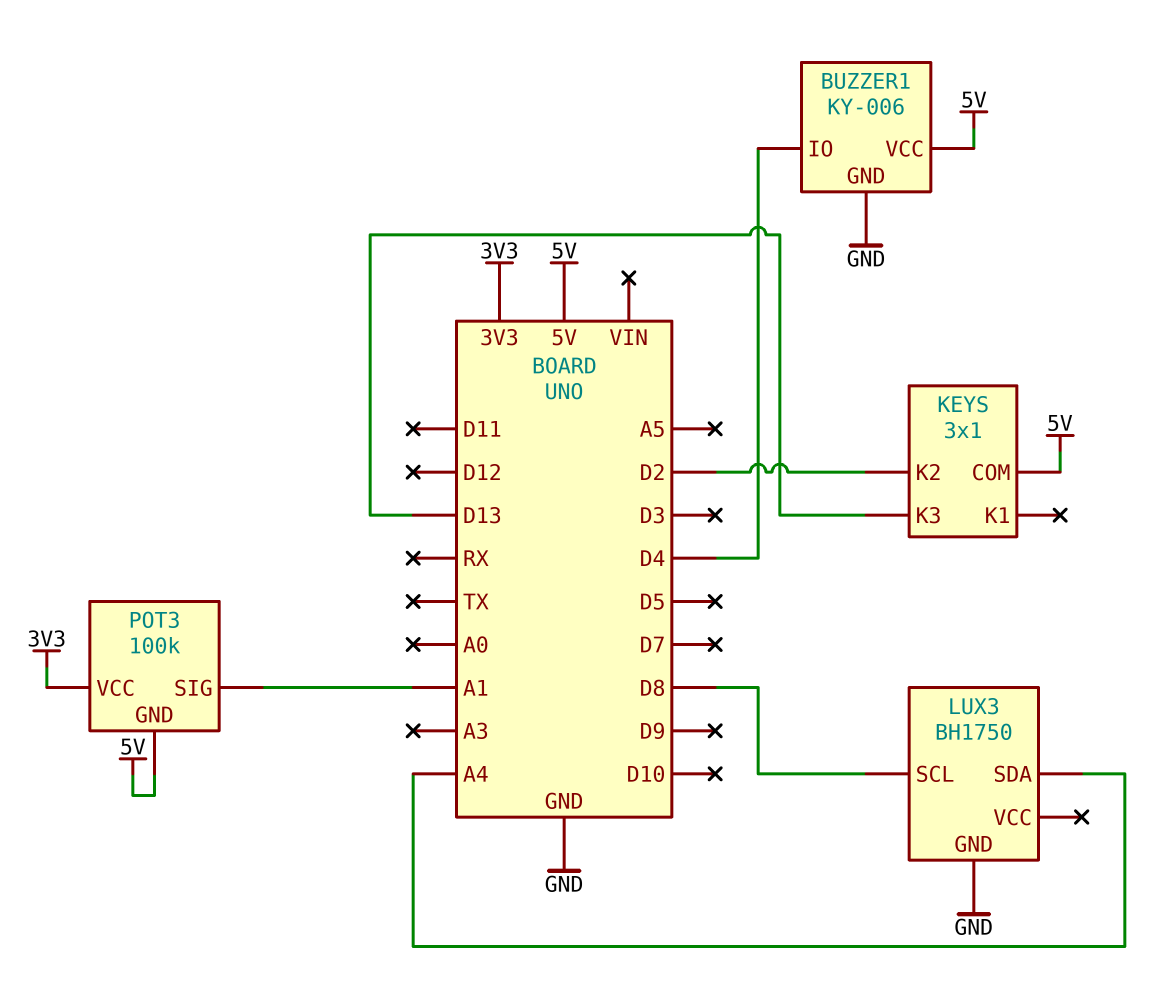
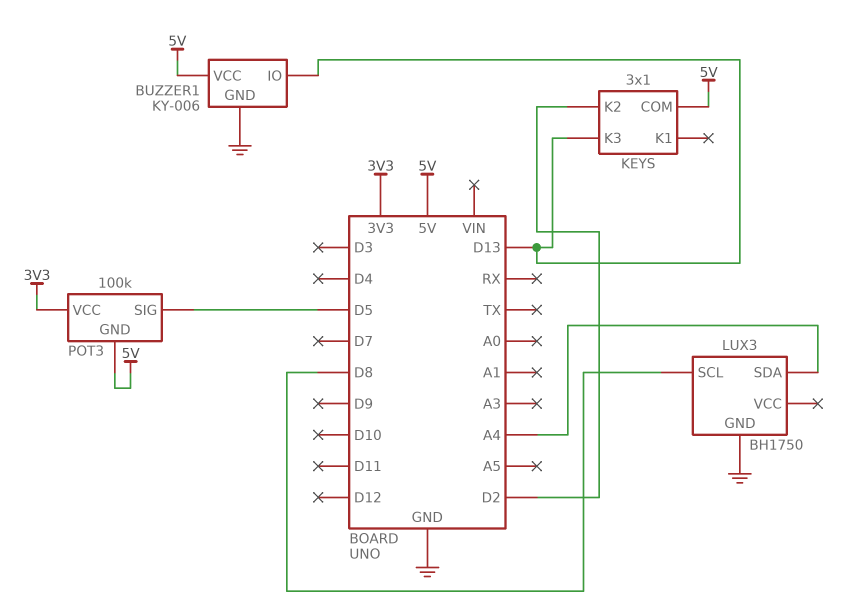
BUZZER1 pin IO: D4 -> D13
POT3 pin SIG: A1 -> D5

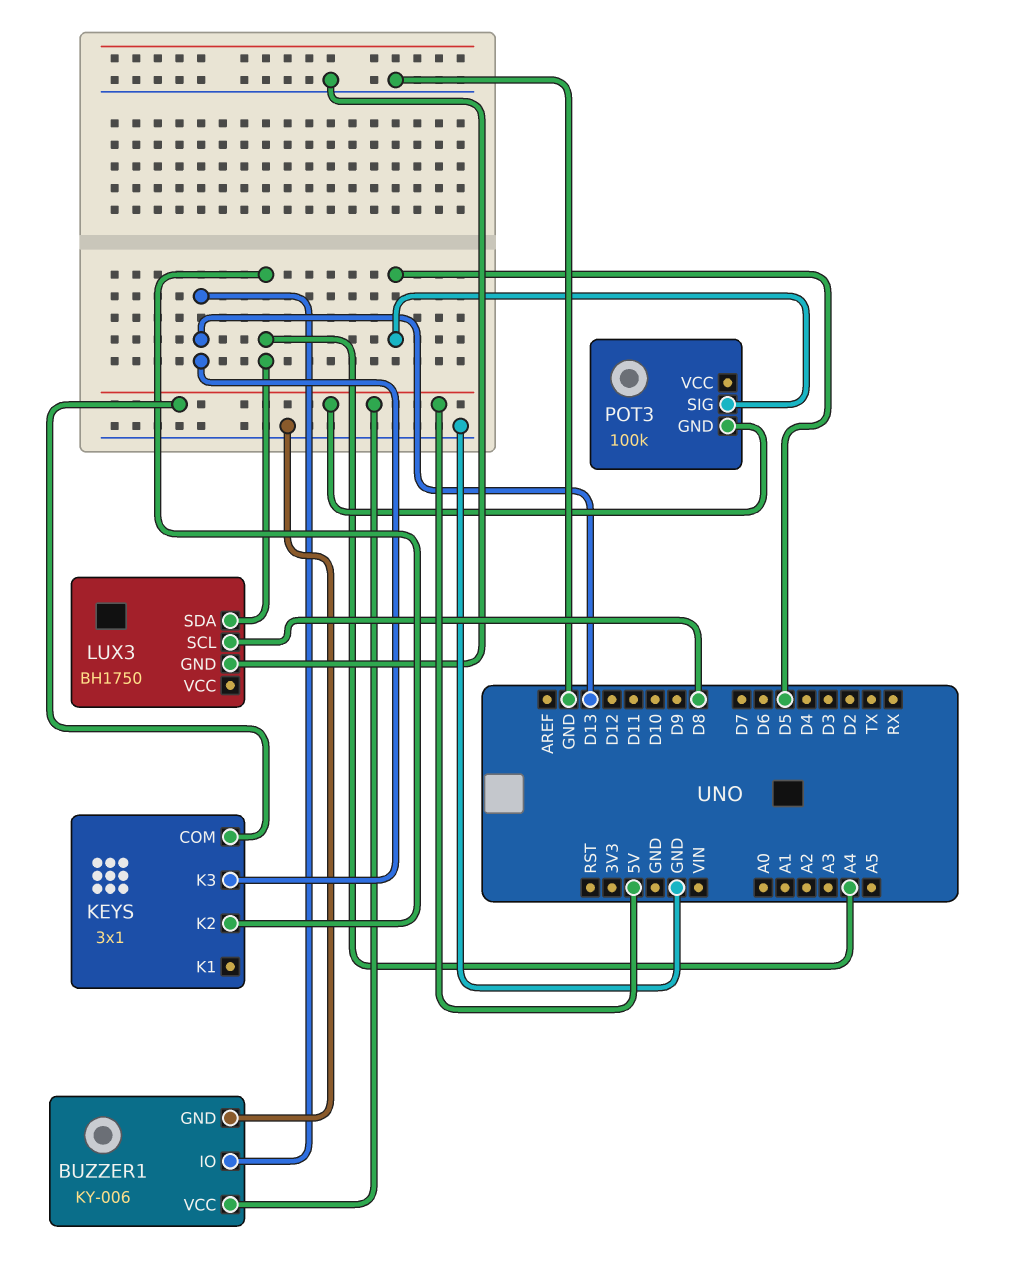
KEYS pin K2: D2 -> A4
POT3 pin VCC: 3V3 -> none

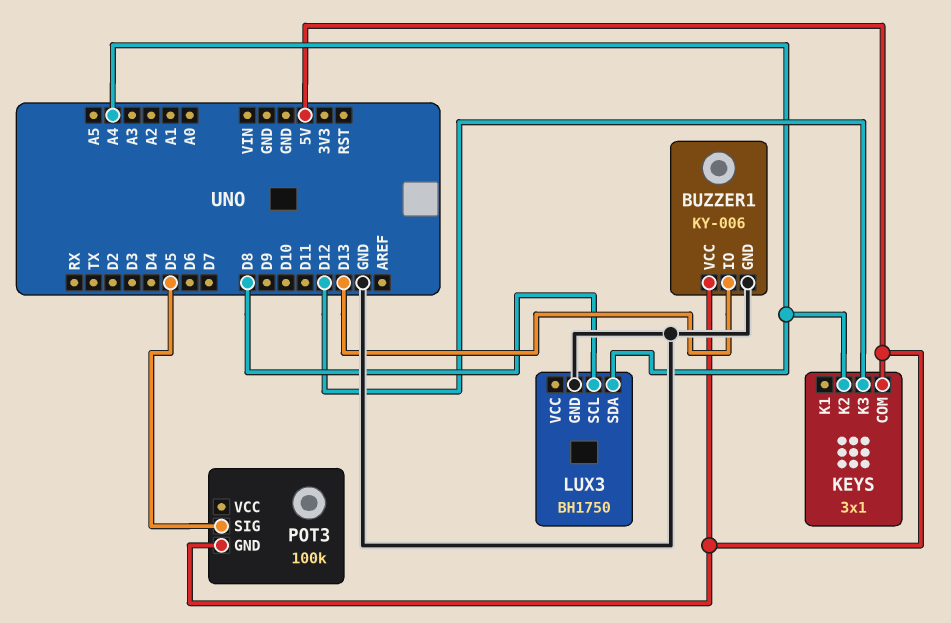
KEYS pin K3: D13 -> D12

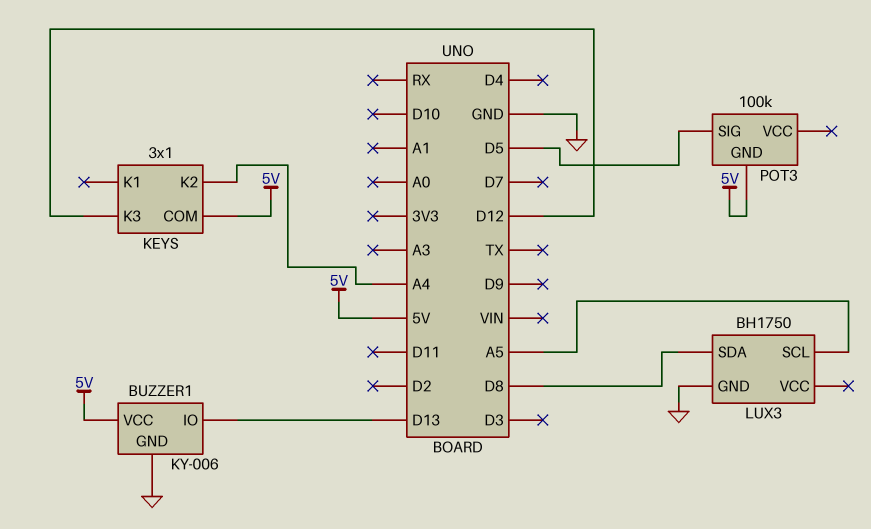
LUX3 pin SCL: D8 -> A5
LUX3 pin SDA: A4 -> D8

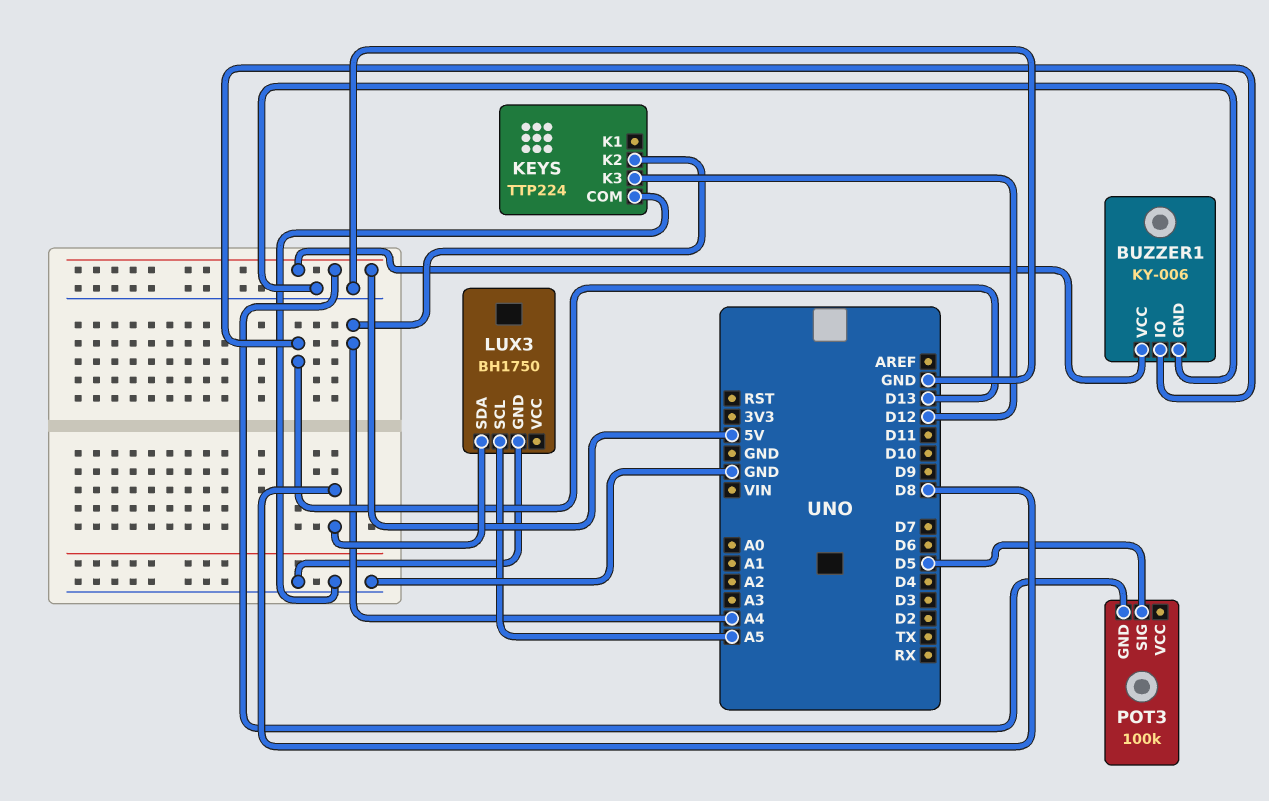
KEYS: 3x1 -> TTP224
KEYS pin COM: 5V -> GND

